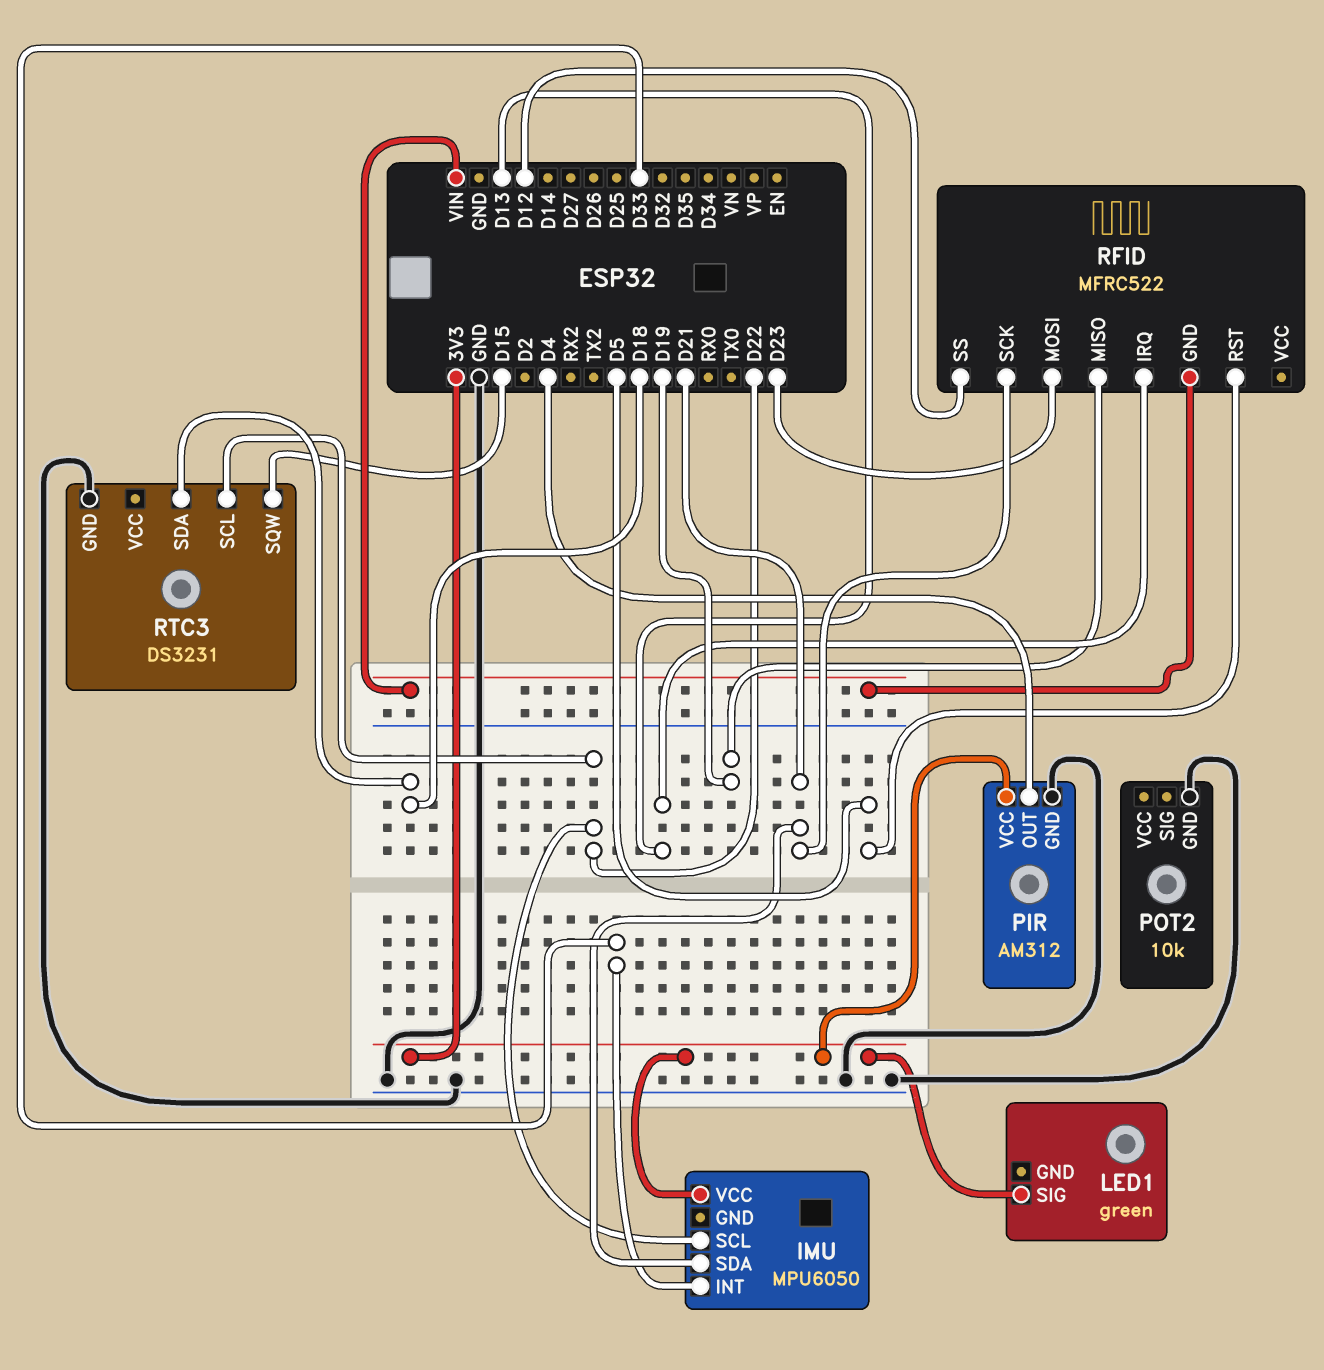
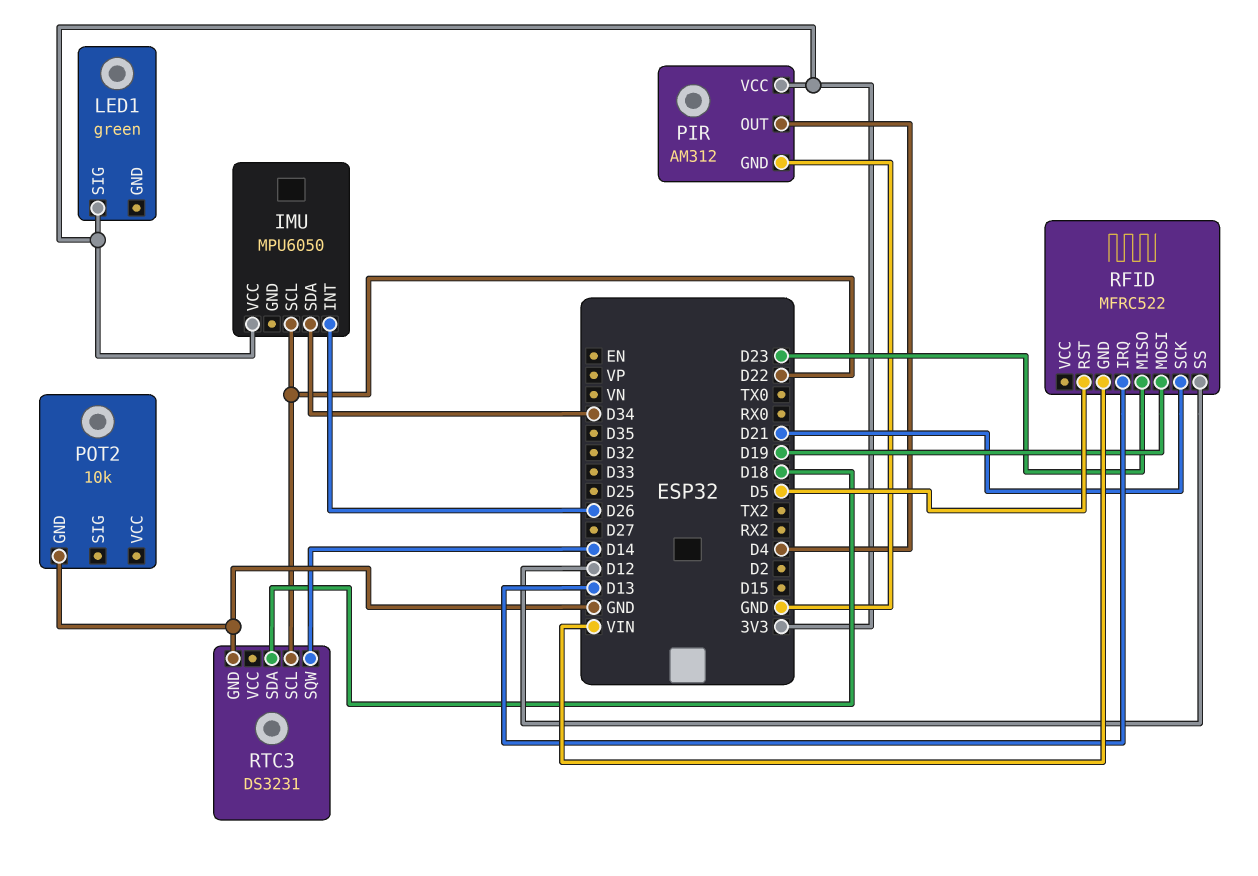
IMU pin INT: D33 -> D26
IMU pin SDA: D21 -> D34
RFID pin MISO: D19 -> D23
RFID pin MOSI: D23 -> D19
RTC3 pin SQW: D15 -> D14

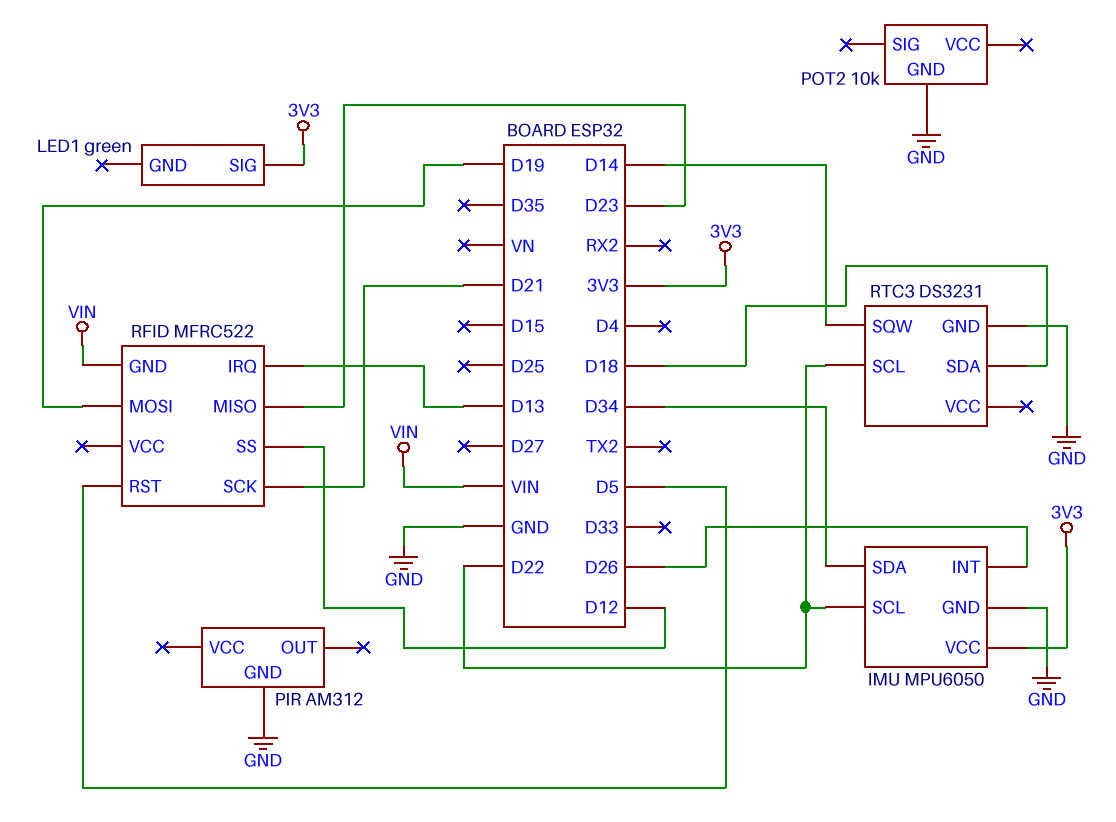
IMU pin GND: none -> GND
PIR pin OUT: D4 -> none
PIR pin VCC: 3V3 -> none

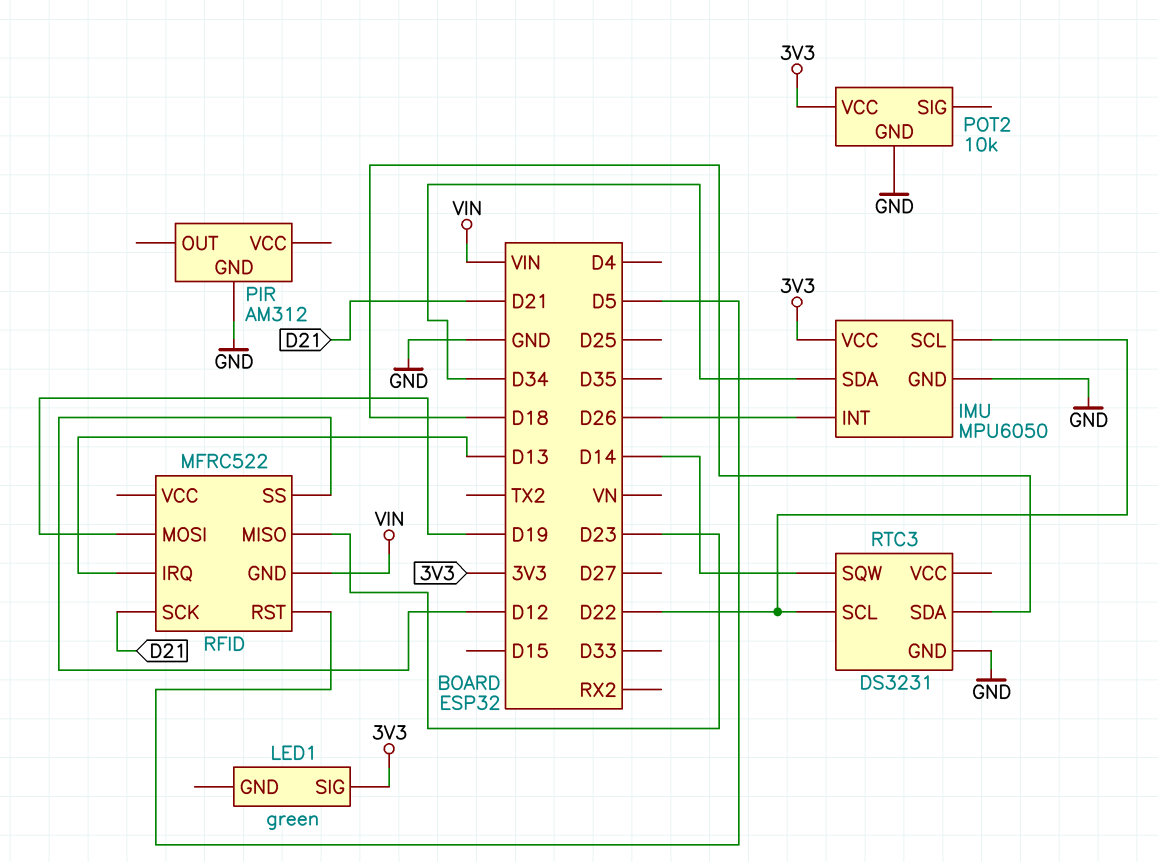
POT2 pin VCC: none -> 3V3

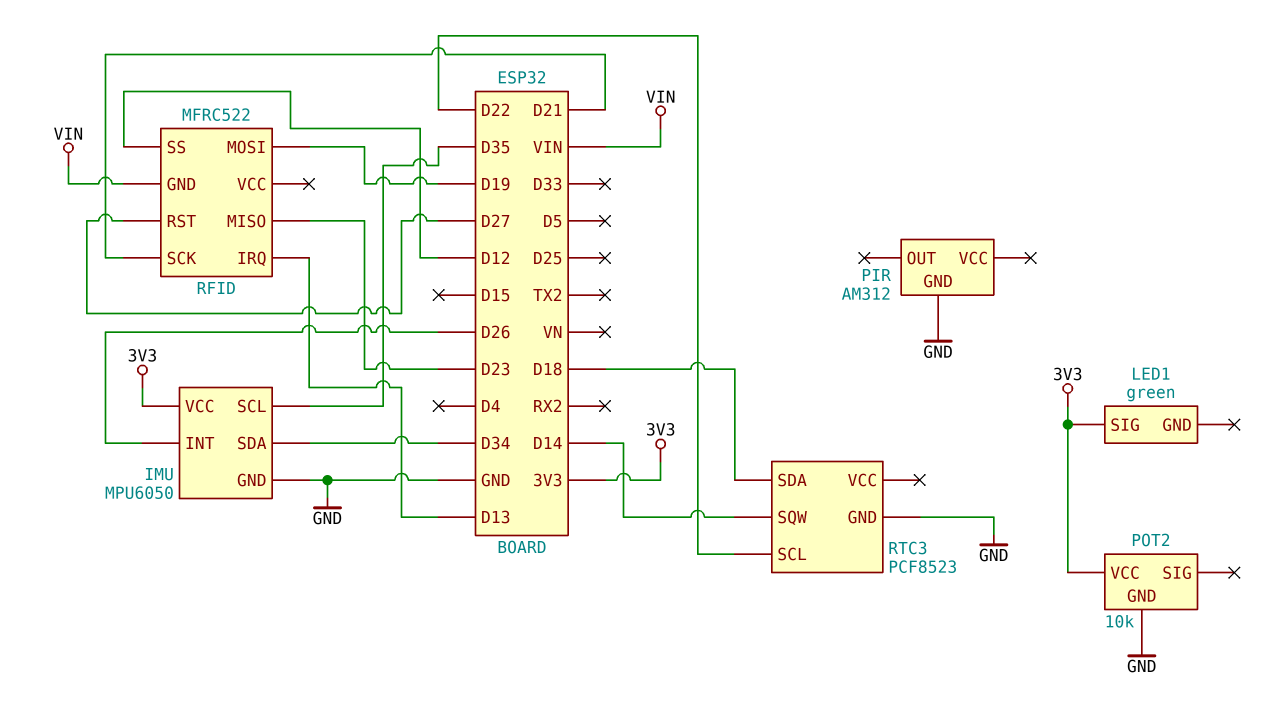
IMU pin SCL: D22 -> D35
RFID pin RST: D5 -> D27
RTC3: DS3231 -> PCF8523

